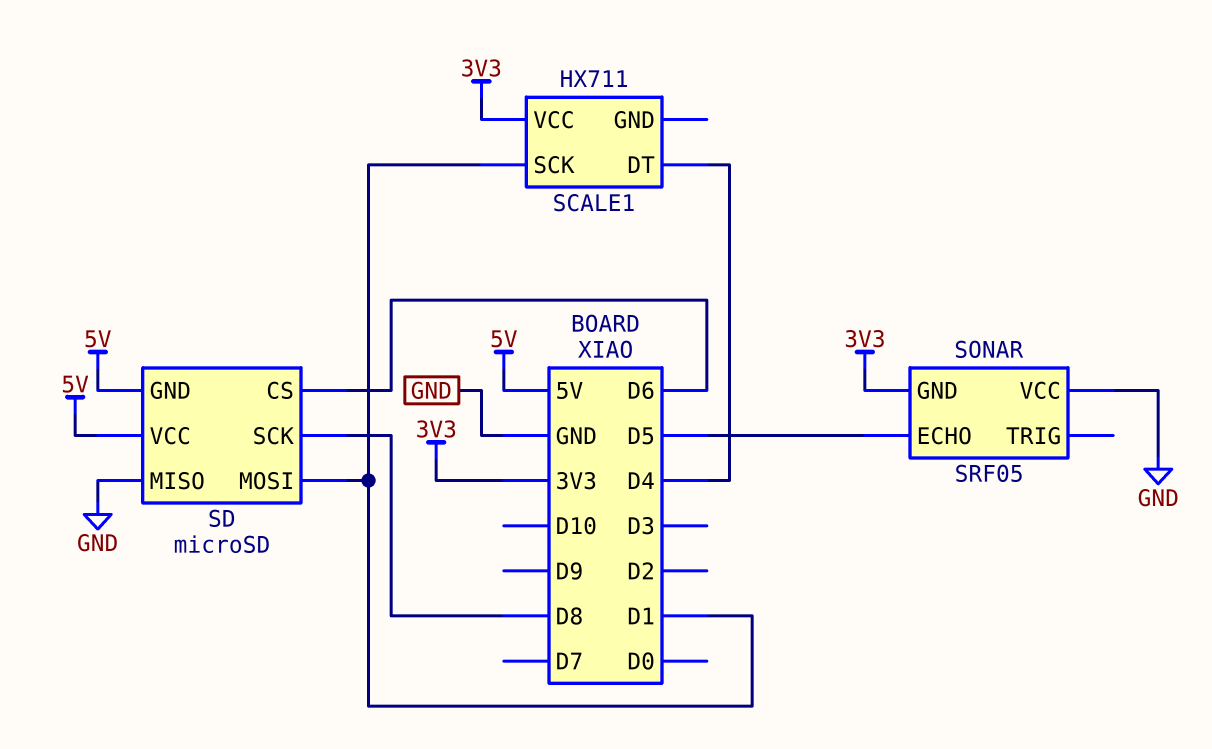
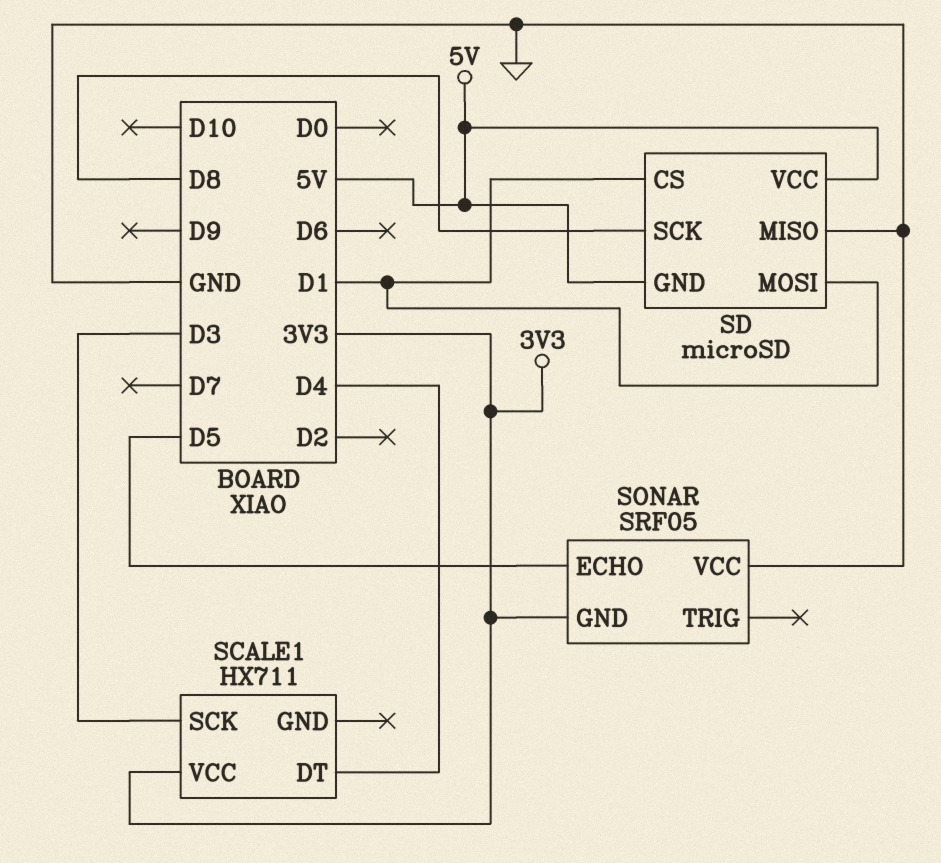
SCALE1 pin SCK: D1 -> D3
SD pin CS: D6 -> D1

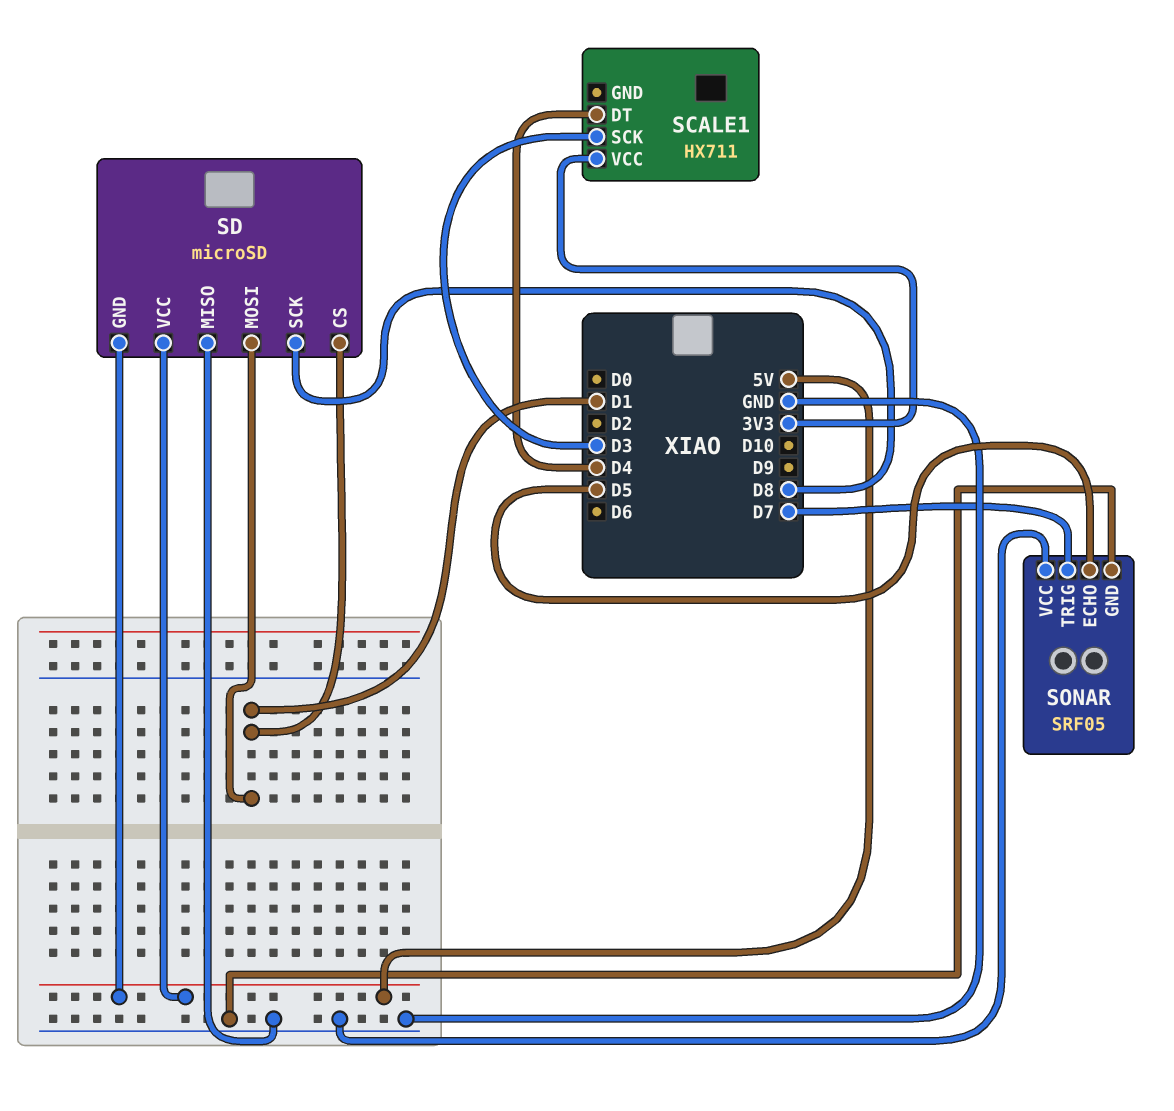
SONAR pin GND: 3V3 -> GND
SONAR pin TRIG: none -> D7

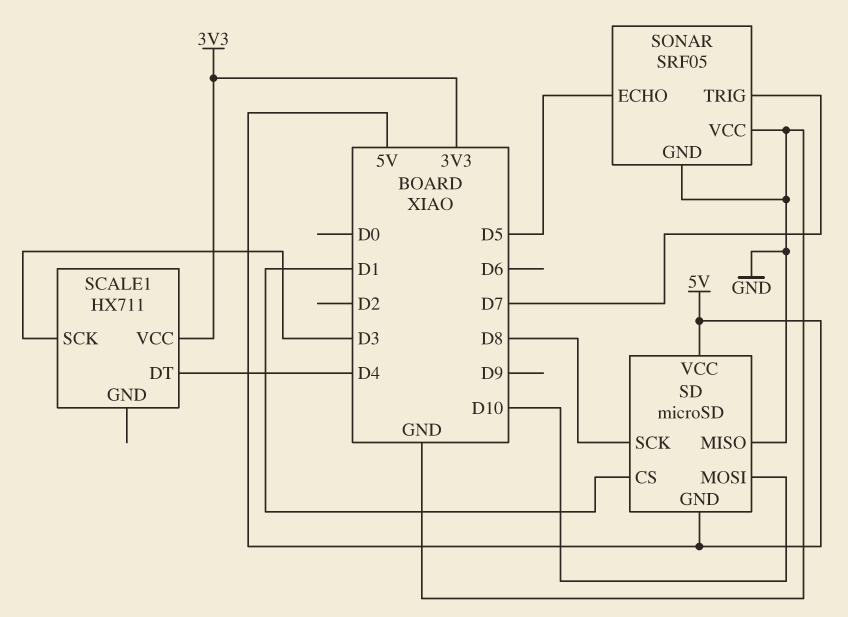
SD pin MOSI: D1 -> D10

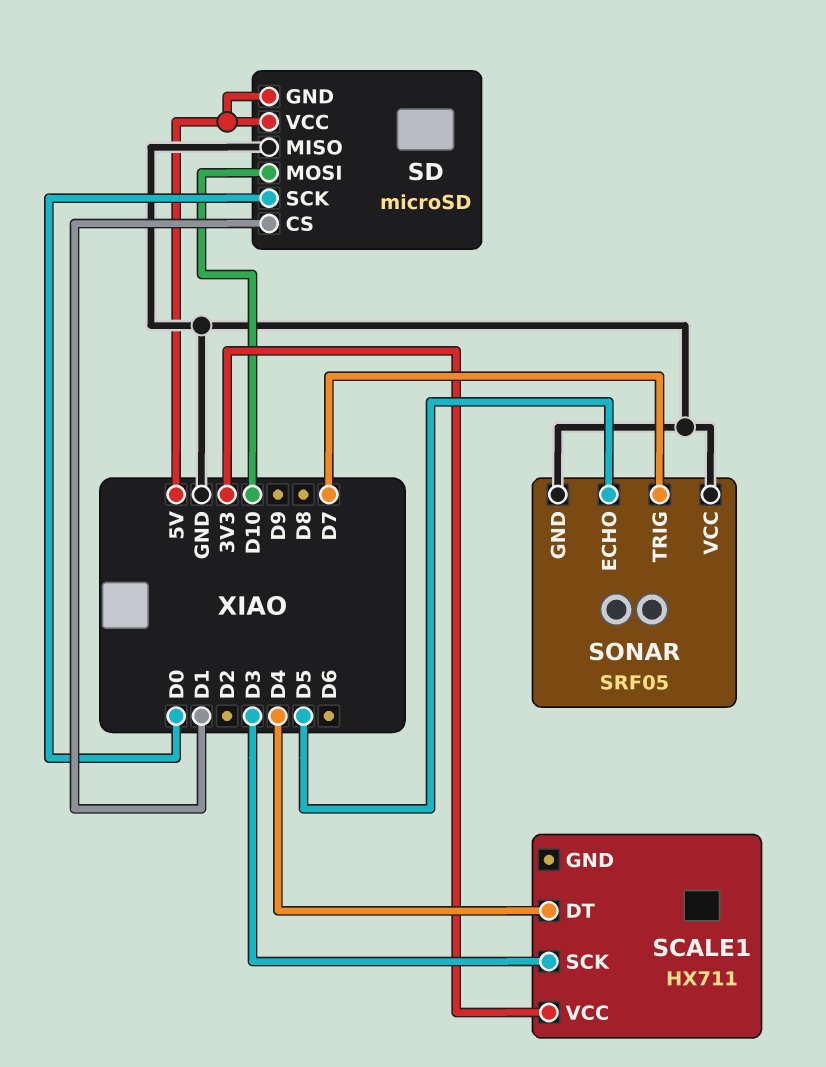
SD pin SCK: D8 -> D0

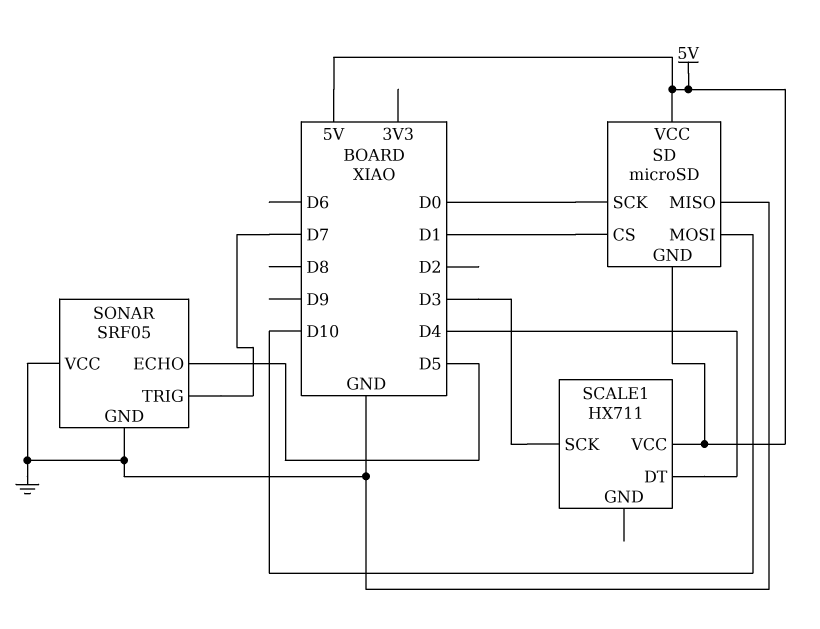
SCALE1 pin VCC: 3V3 -> 5V

